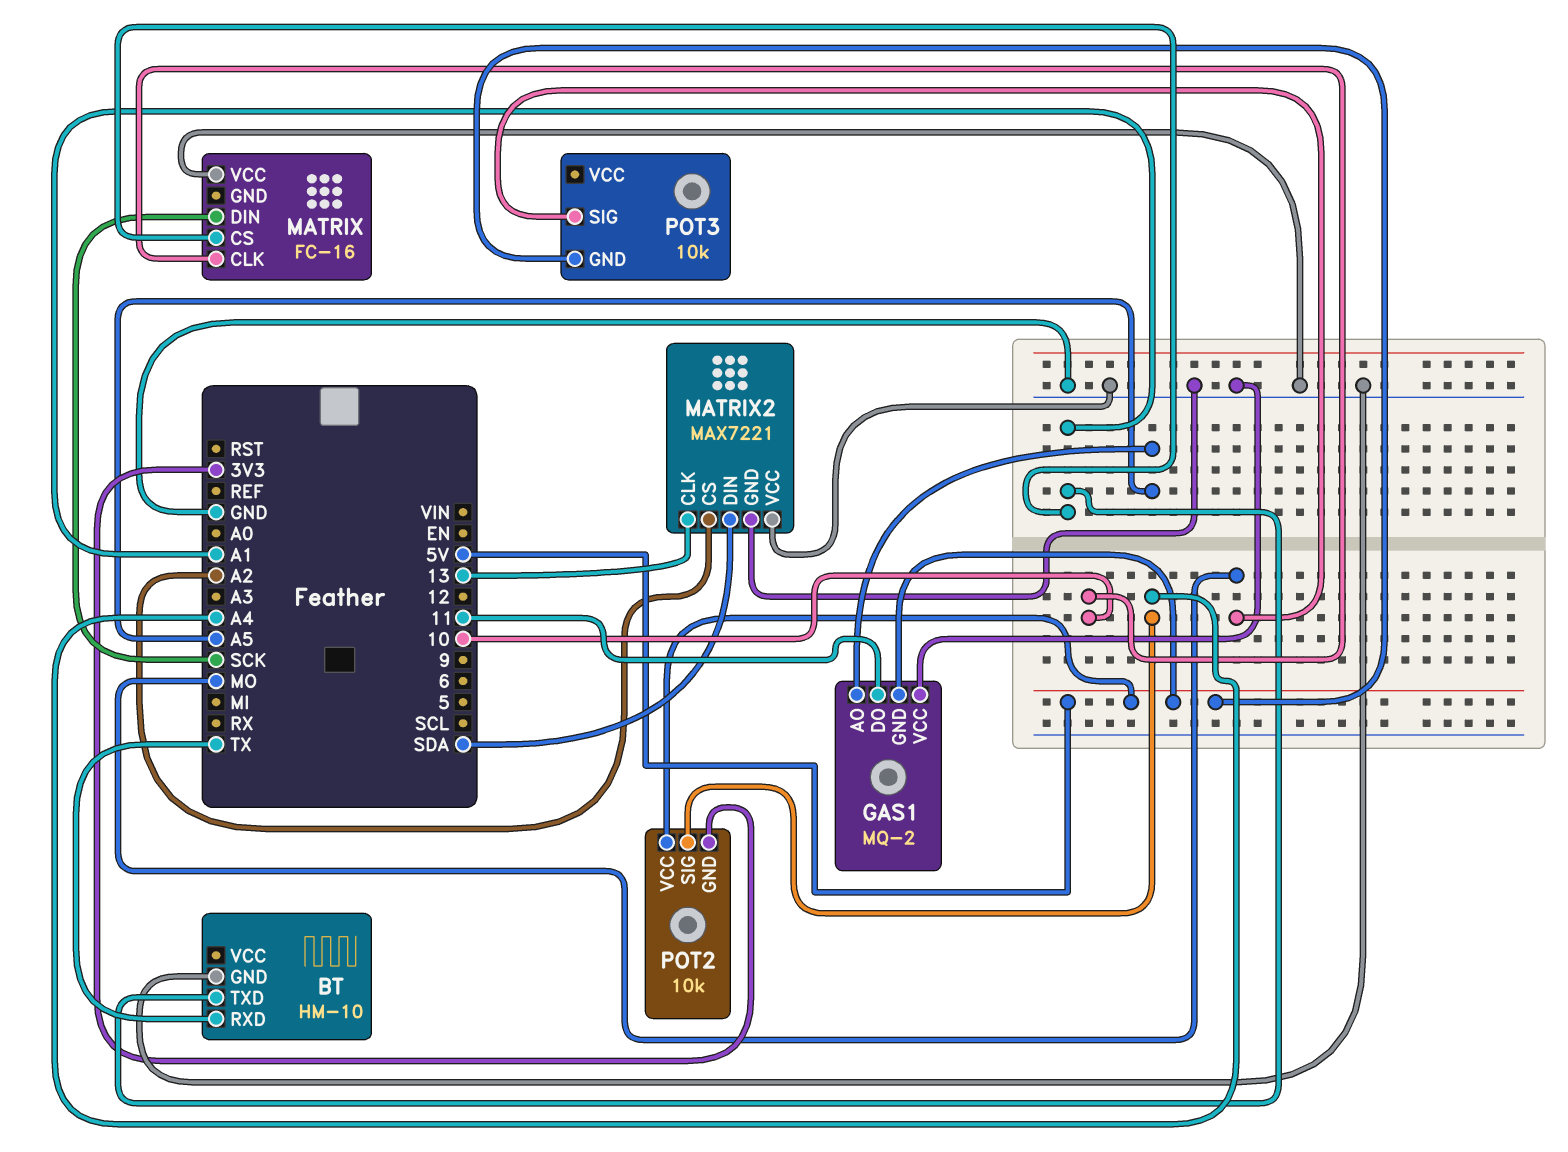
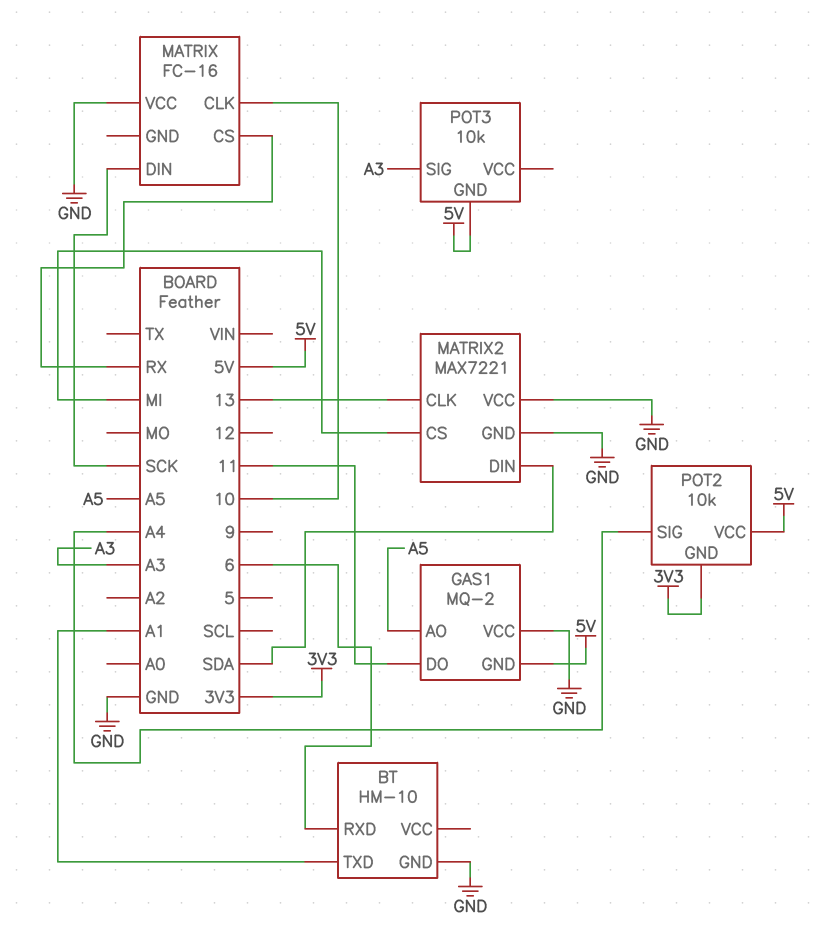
BT pin RXD: TX -> 6
MATRIX pin CS: A1 -> RX
MATRIX2 pin CS: A2 -> MI
POT3 pin SIG: MO -> A3

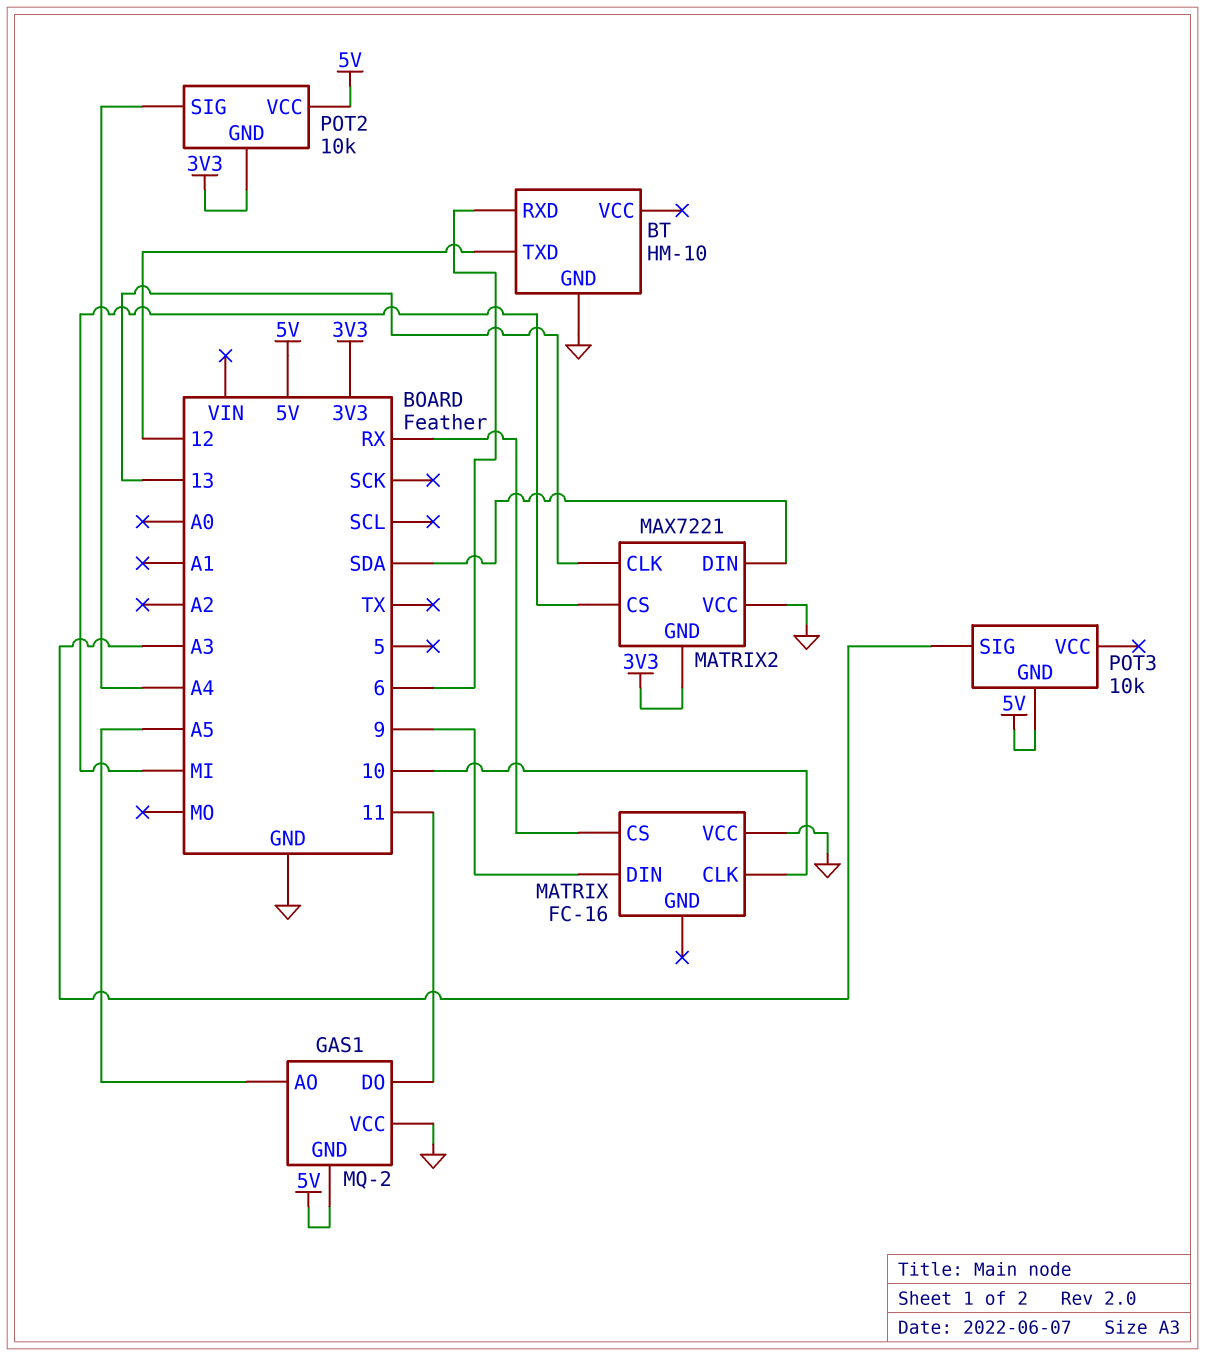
BT pin TXD: A1 -> 12
MATRIX pin DIN: SCK -> 9
MATRIX2 pin GND: GND -> 3V3

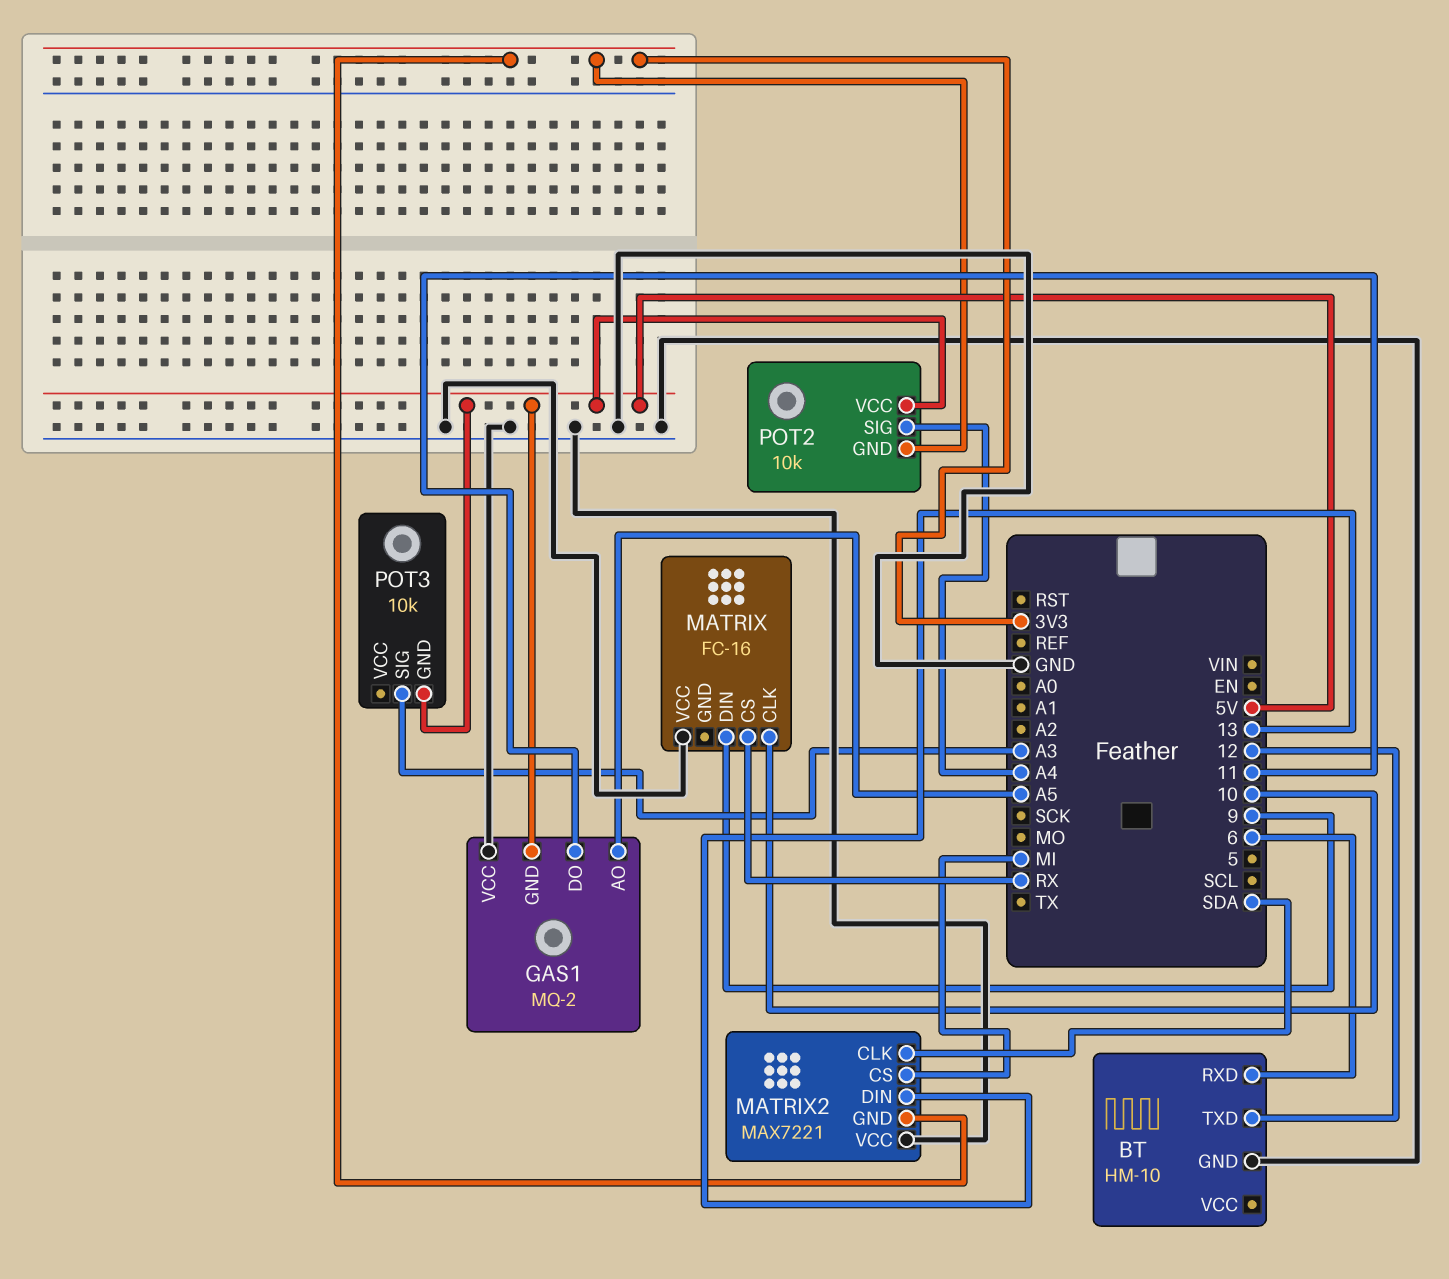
MATRIX2 pin CLK: 13 -> SDA
MATRIX2 pin DIN: SDA -> 13

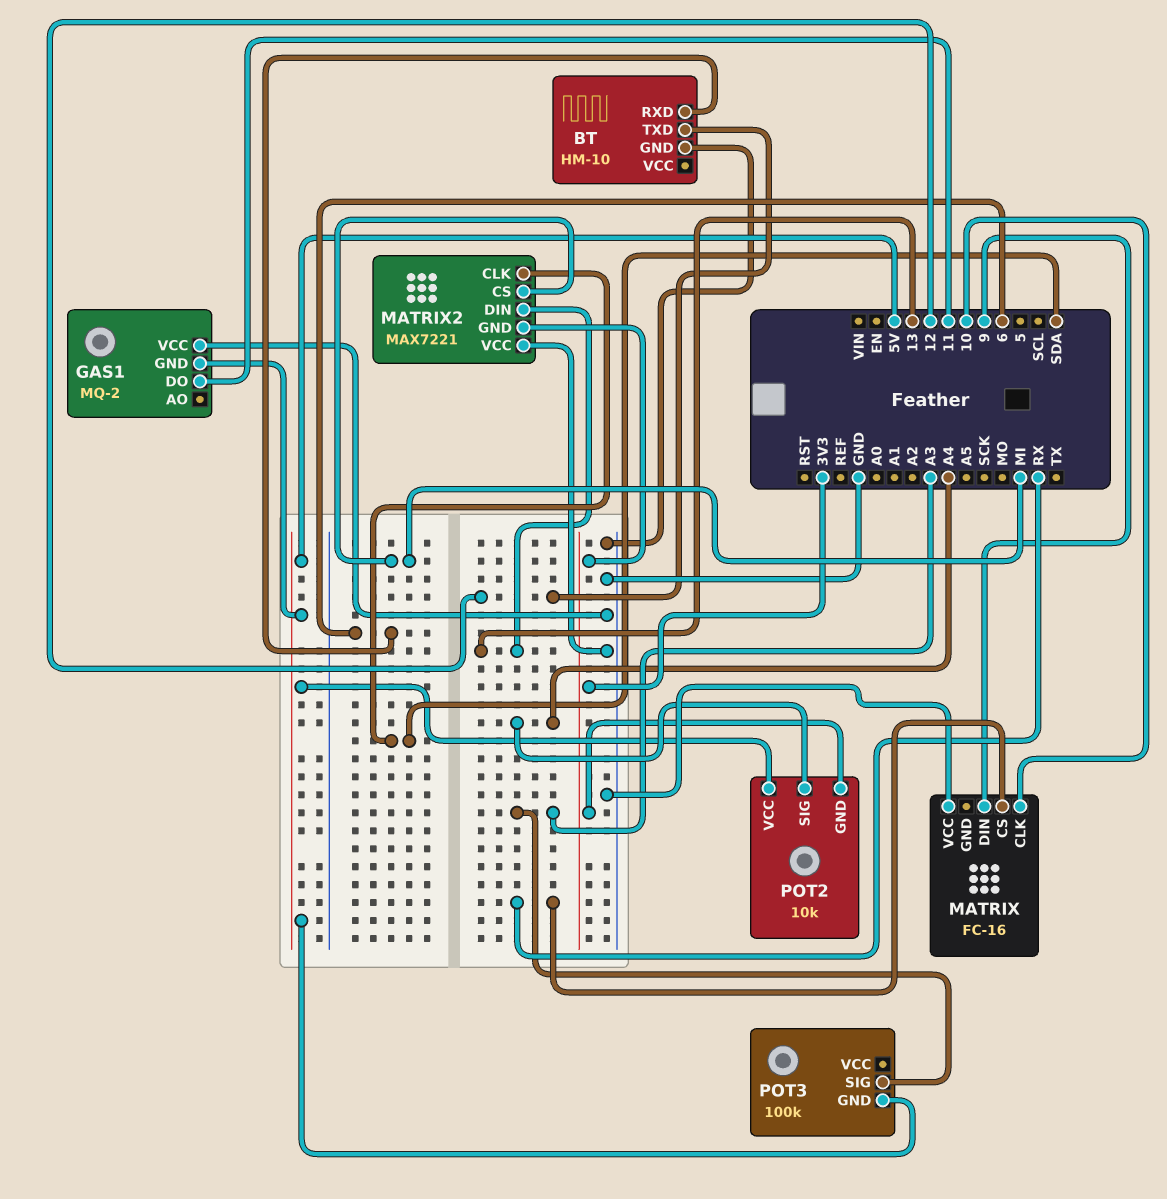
GAS1 pin AO: A5 -> none
POT3: 10k -> 100k

